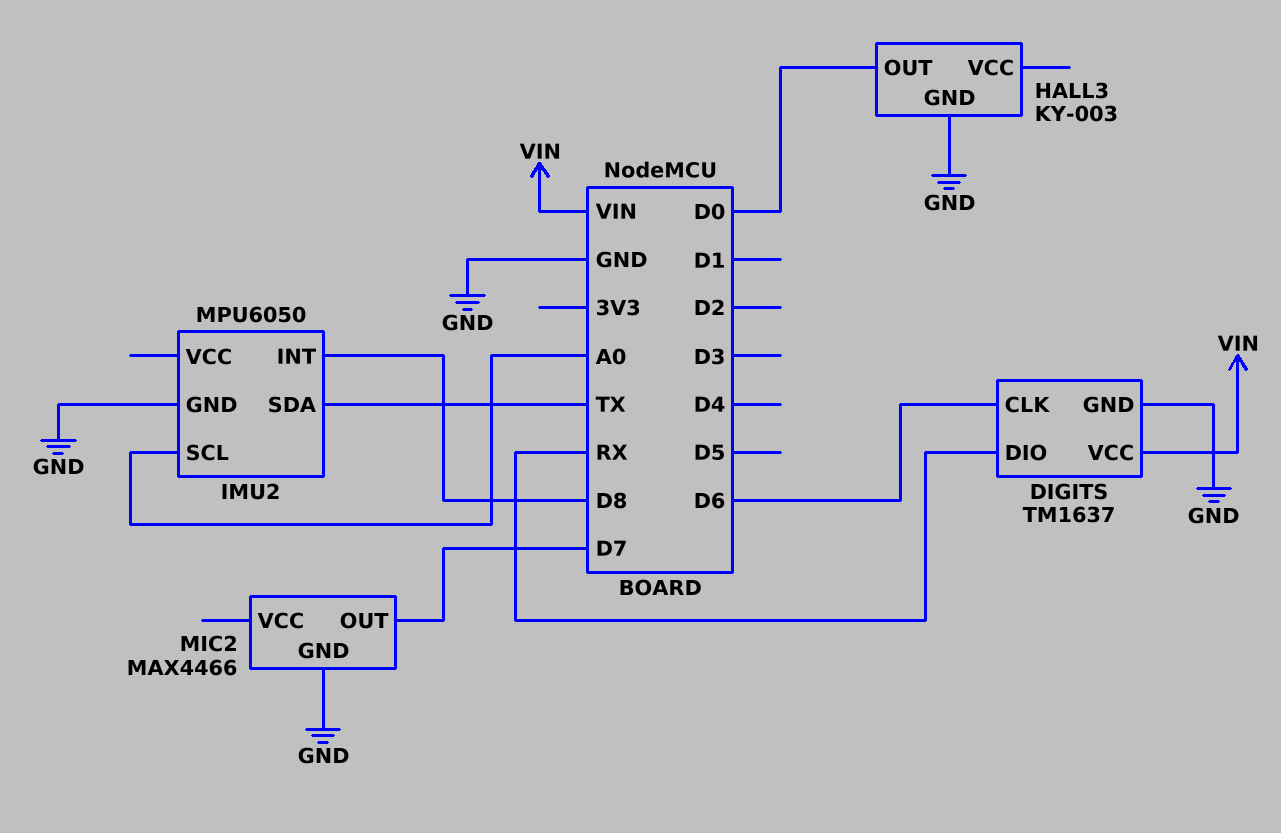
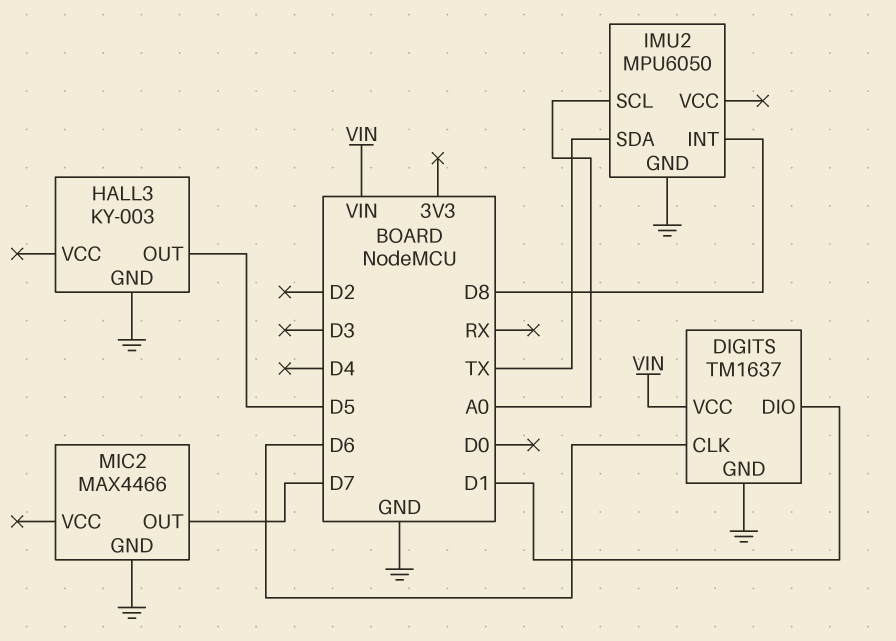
DIGITS pin DIO: RX -> D1
HALL3 pin OUT: D0 -> D5

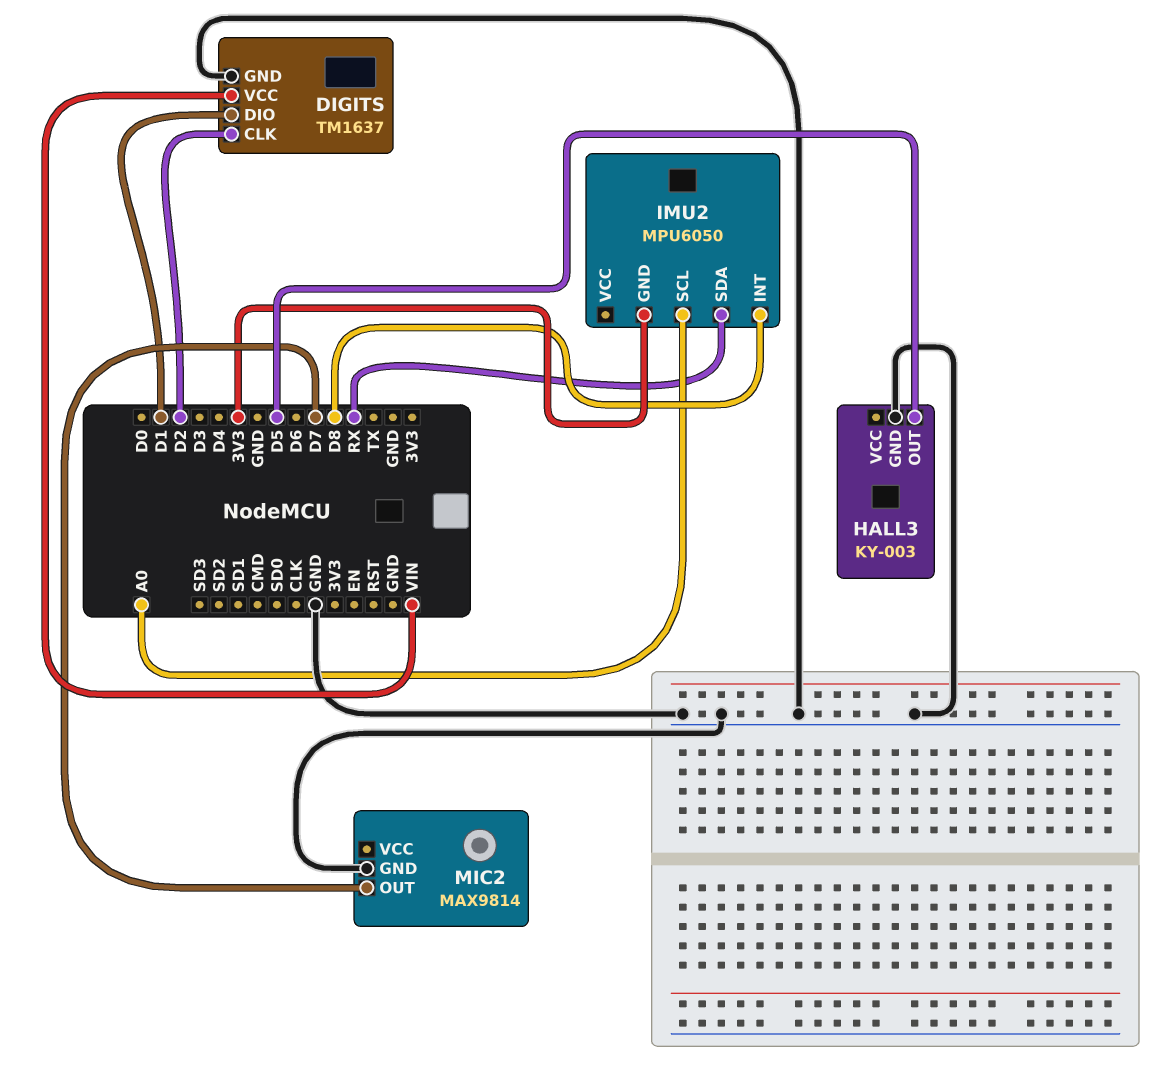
DIGITS pin CLK: D6 -> D2
IMU2 pin GND: GND -> 3V3
IMU2 pin SDA: TX -> RX
MIC2: MAX4466 -> MAX9814

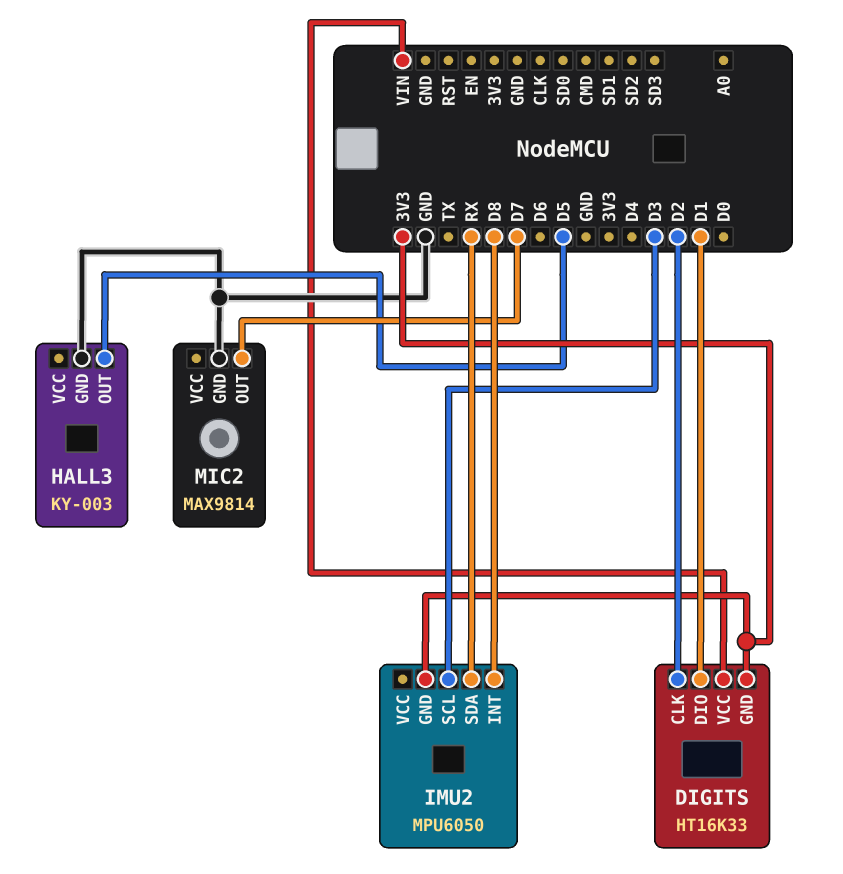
DIGITS: TM1637 -> HT16K33
DIGITS pin GND: GND -> 3V3
IMU2 pin SCL: A0 -> D3

